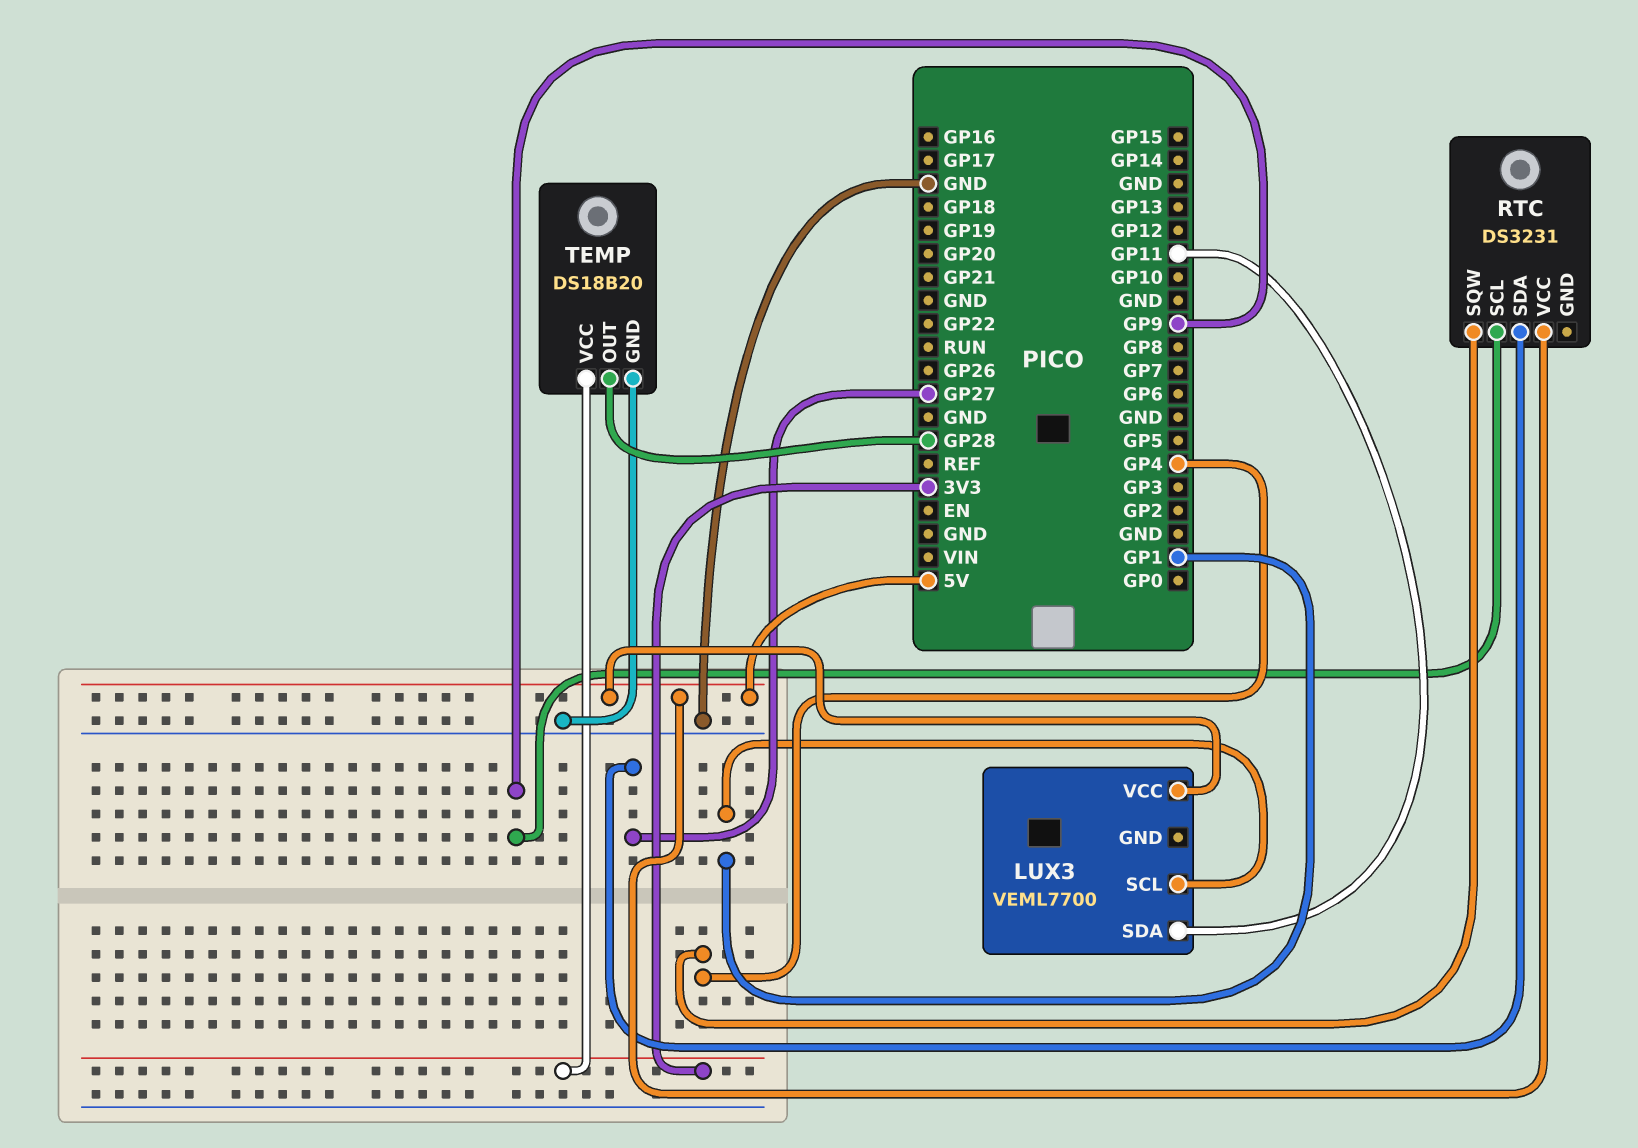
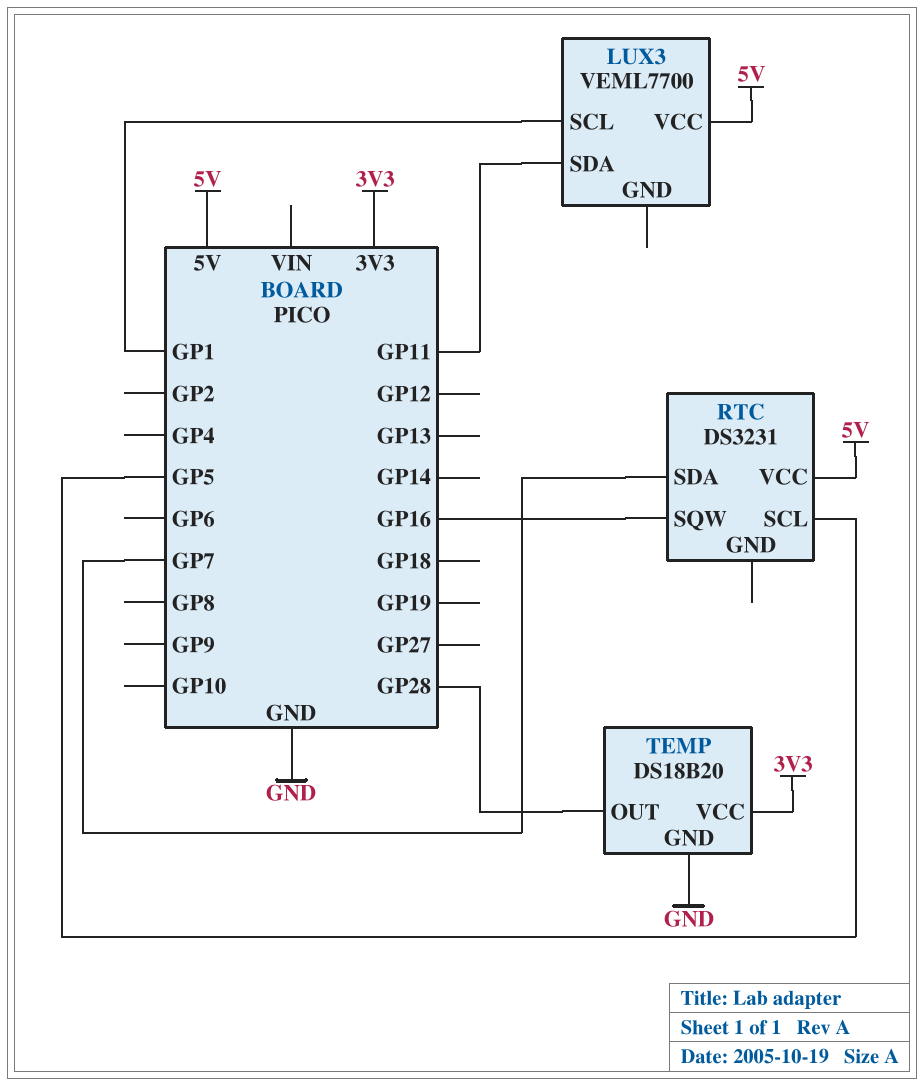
RTC pin SCL: GP9 -> GP5
RTC pin SDA: GP27 -> GP7
RTC pin SQW: GP4 -> GP16

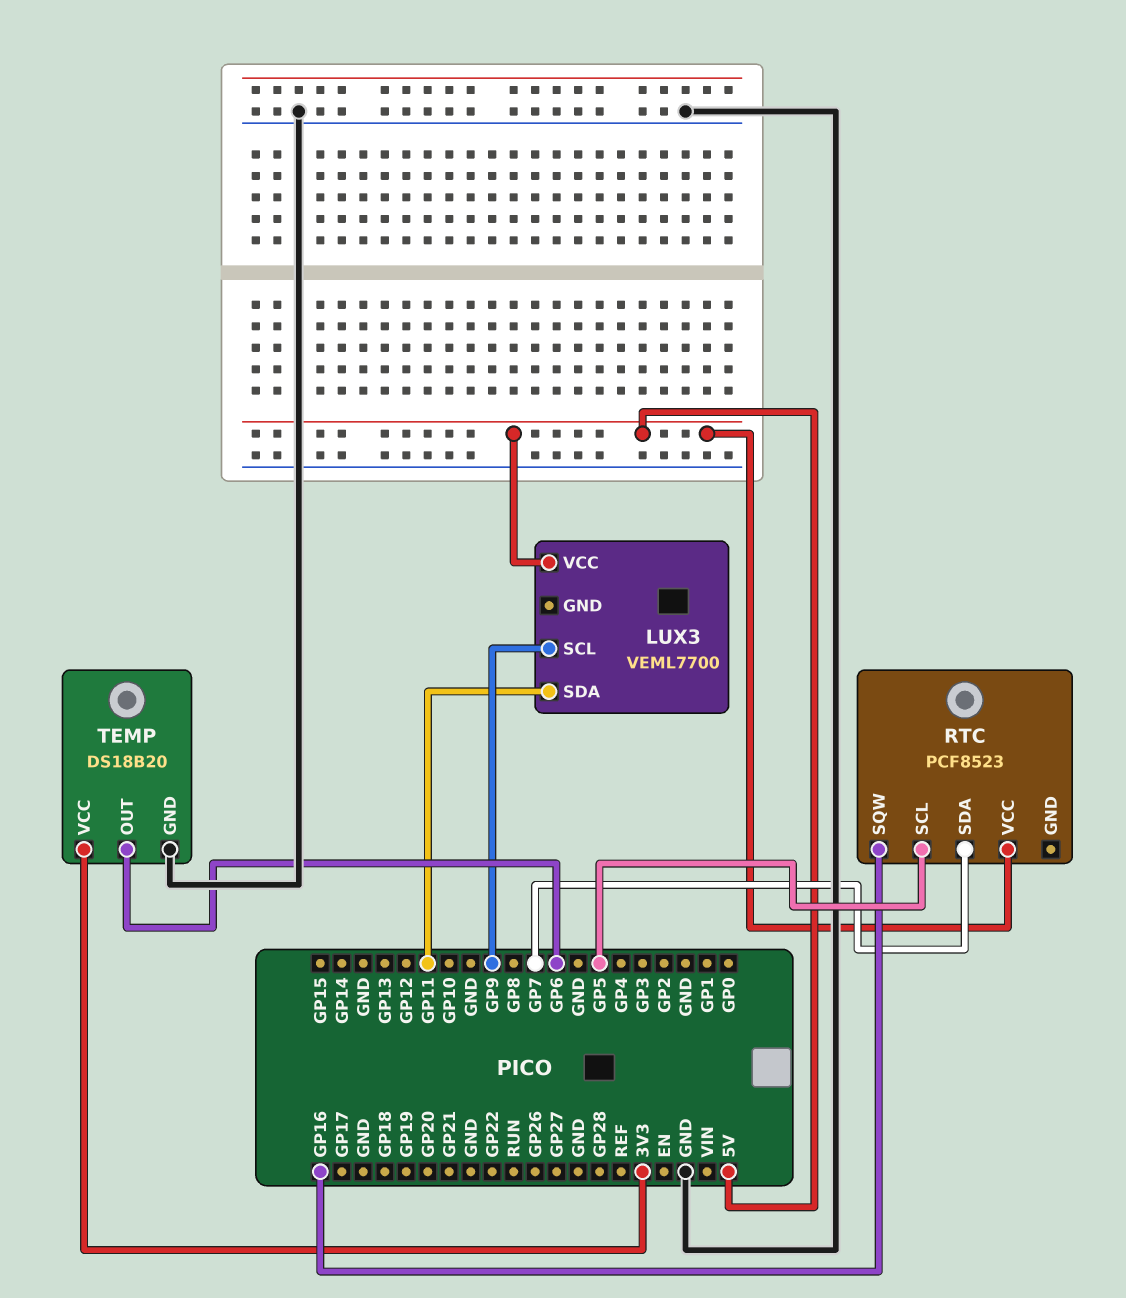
LUX3 pin SCL: GP1 -> GP9
RTC: DS3231 -> PCF8523
TEMP pin OUT: GP28 -> GP6

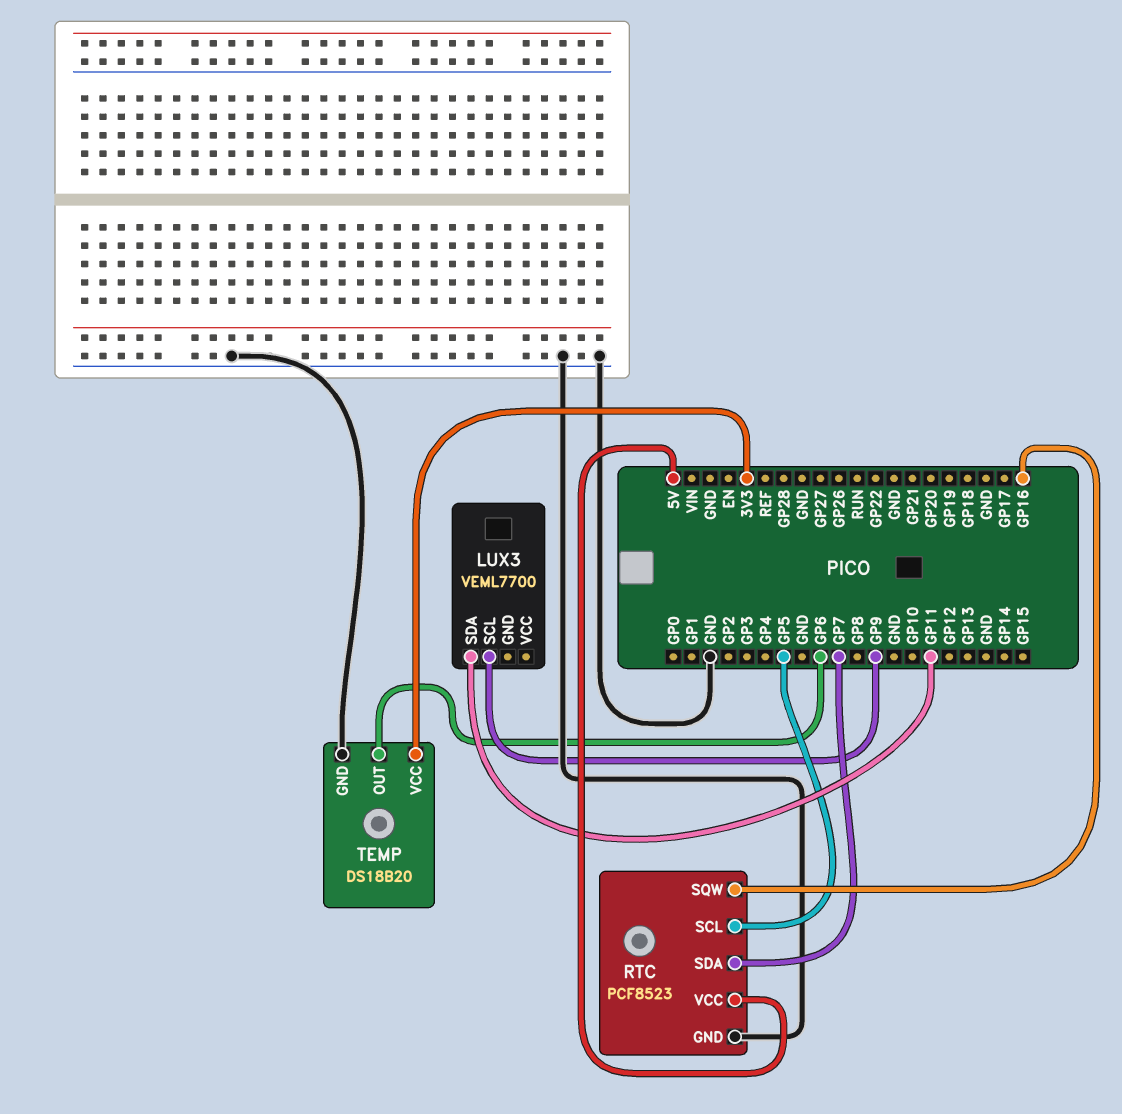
LUX3 pin VCC: 5V -> none
RTC pin GND: none -> GND

